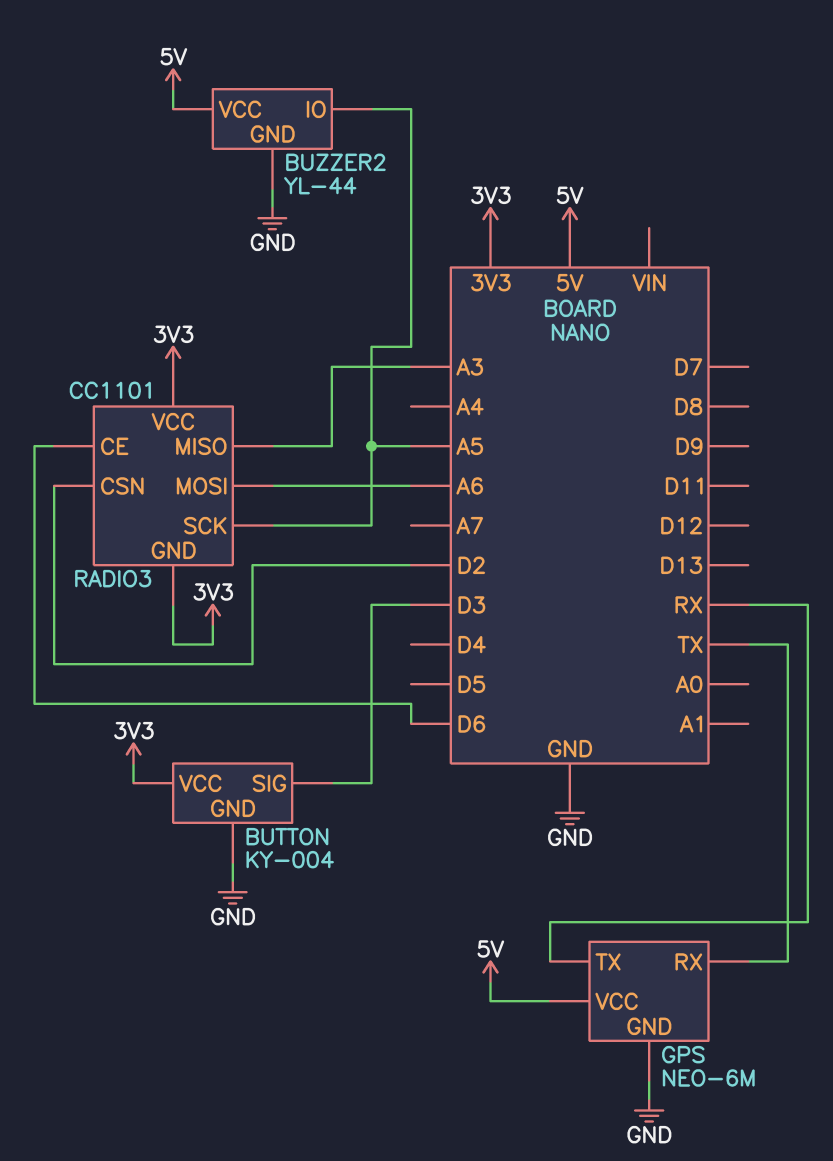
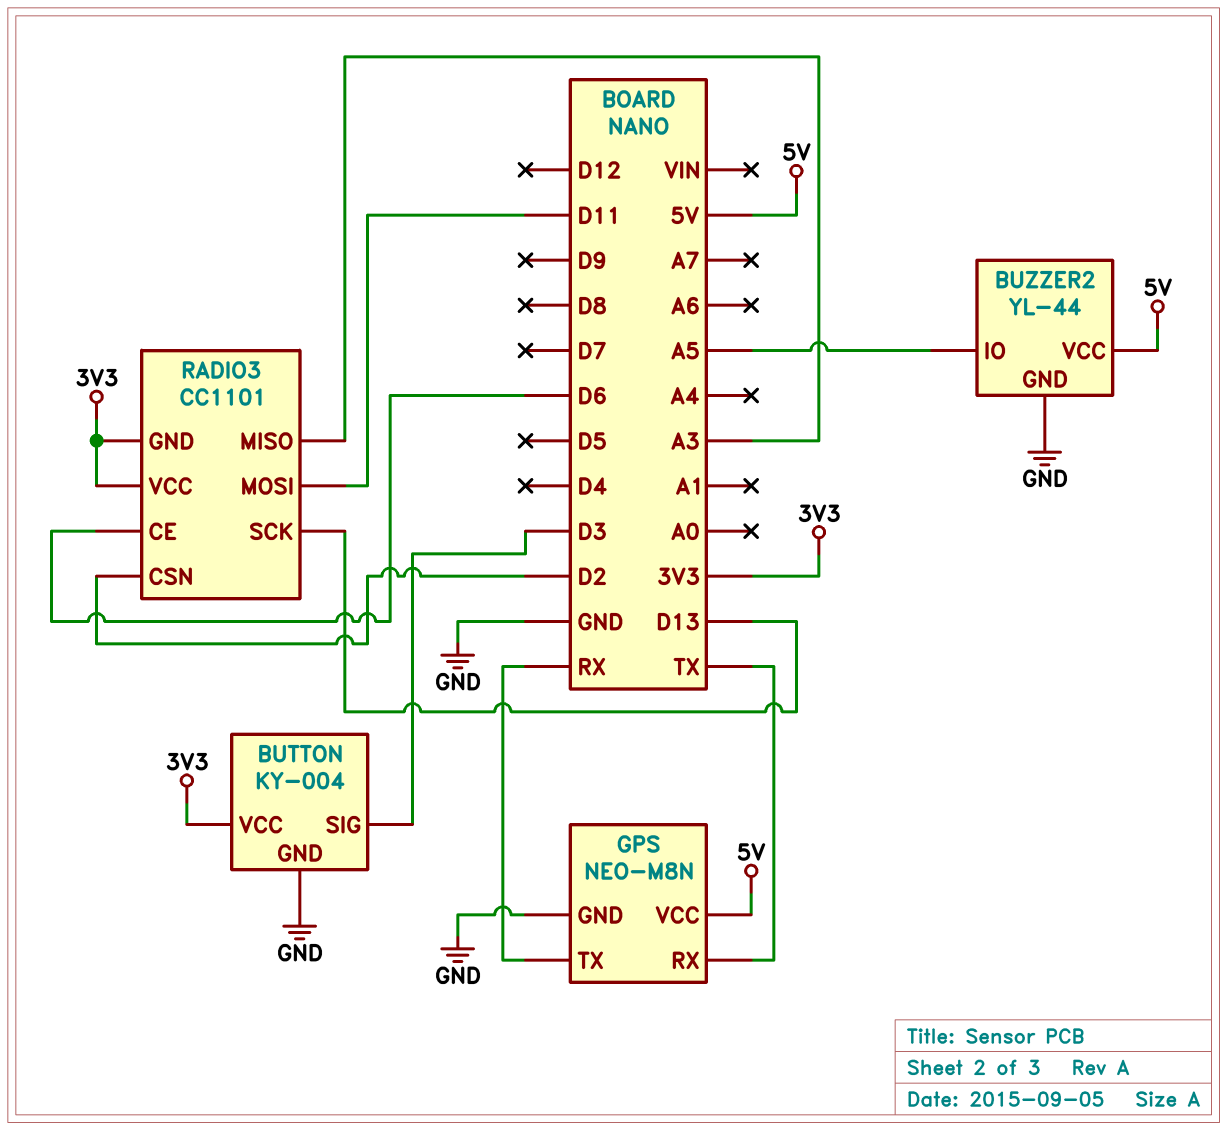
GPS: NEO-6M -> NEO-M8N
RADIO3 pin MOSI: A6 -> D11
RADIO3 pin SCK: A5 -> D13

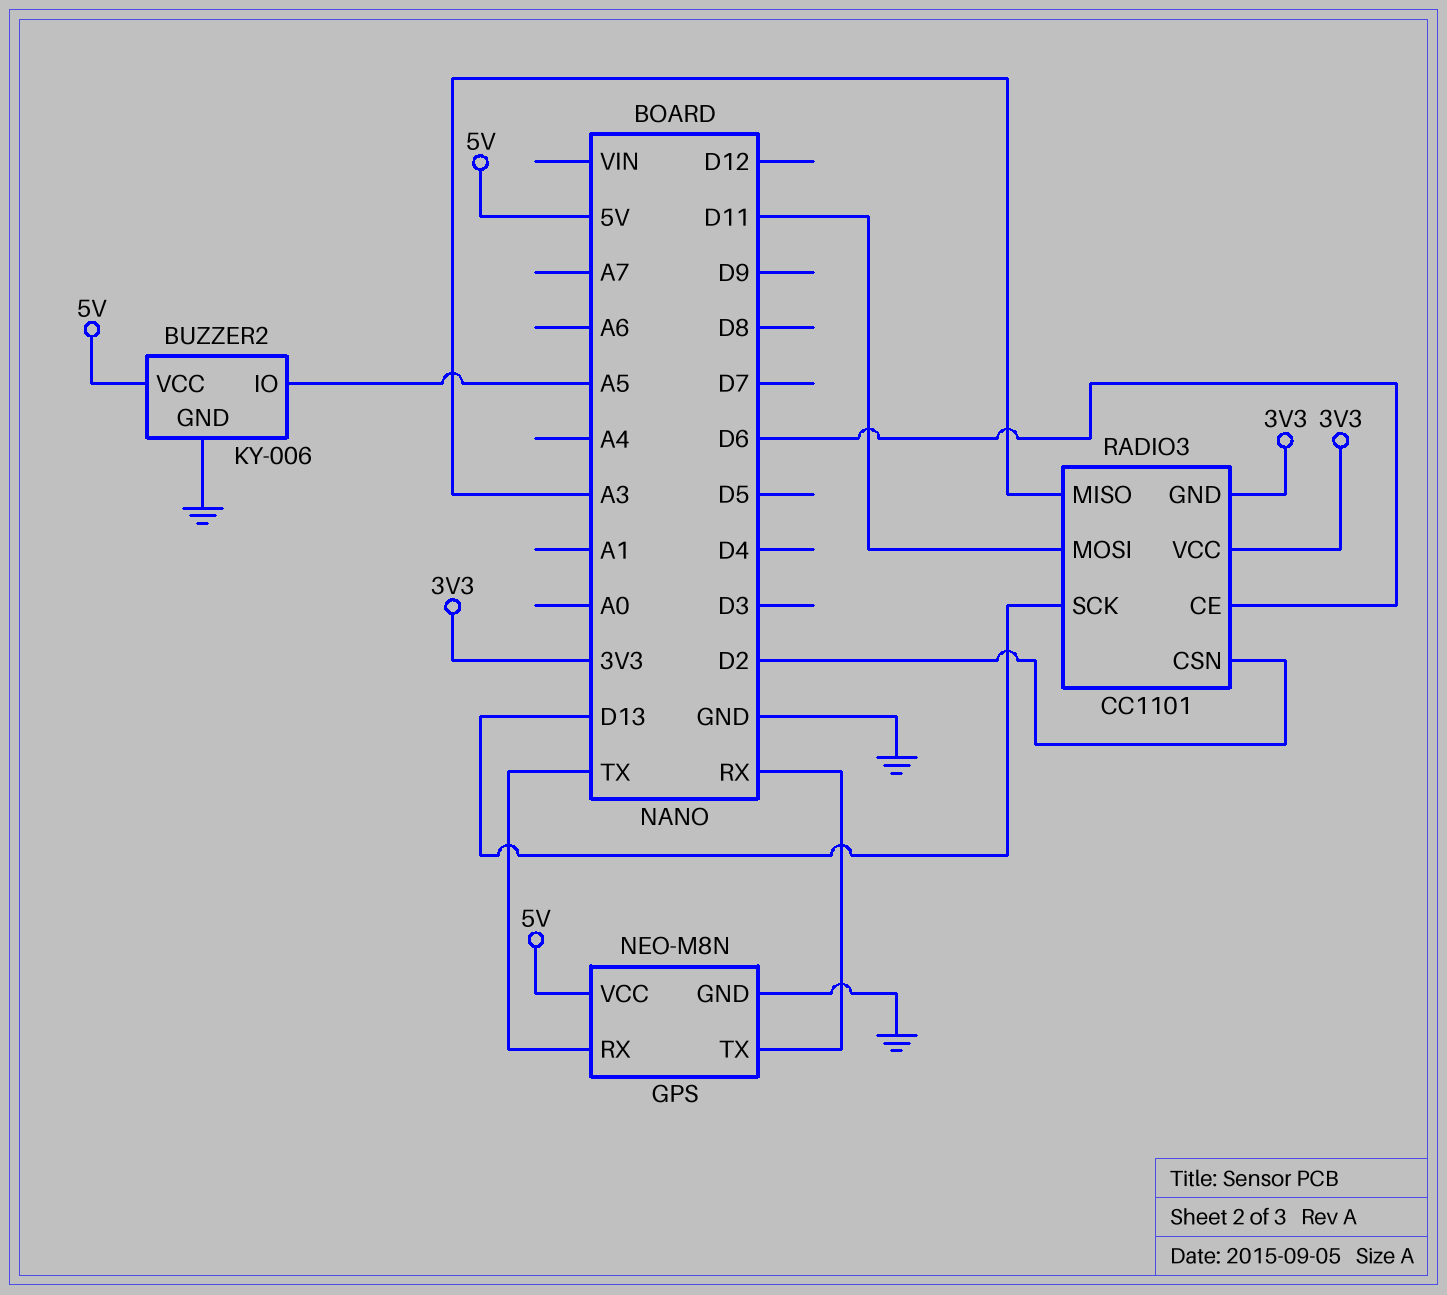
BUTTON: KY-004 -> none
BUTTON pin GND: GND -> none
BUTTON pin SIG: D3 -> none
BUTTON pin VCC: 3V3 -> none
BUZZER2: YL-44 -> KY-006

